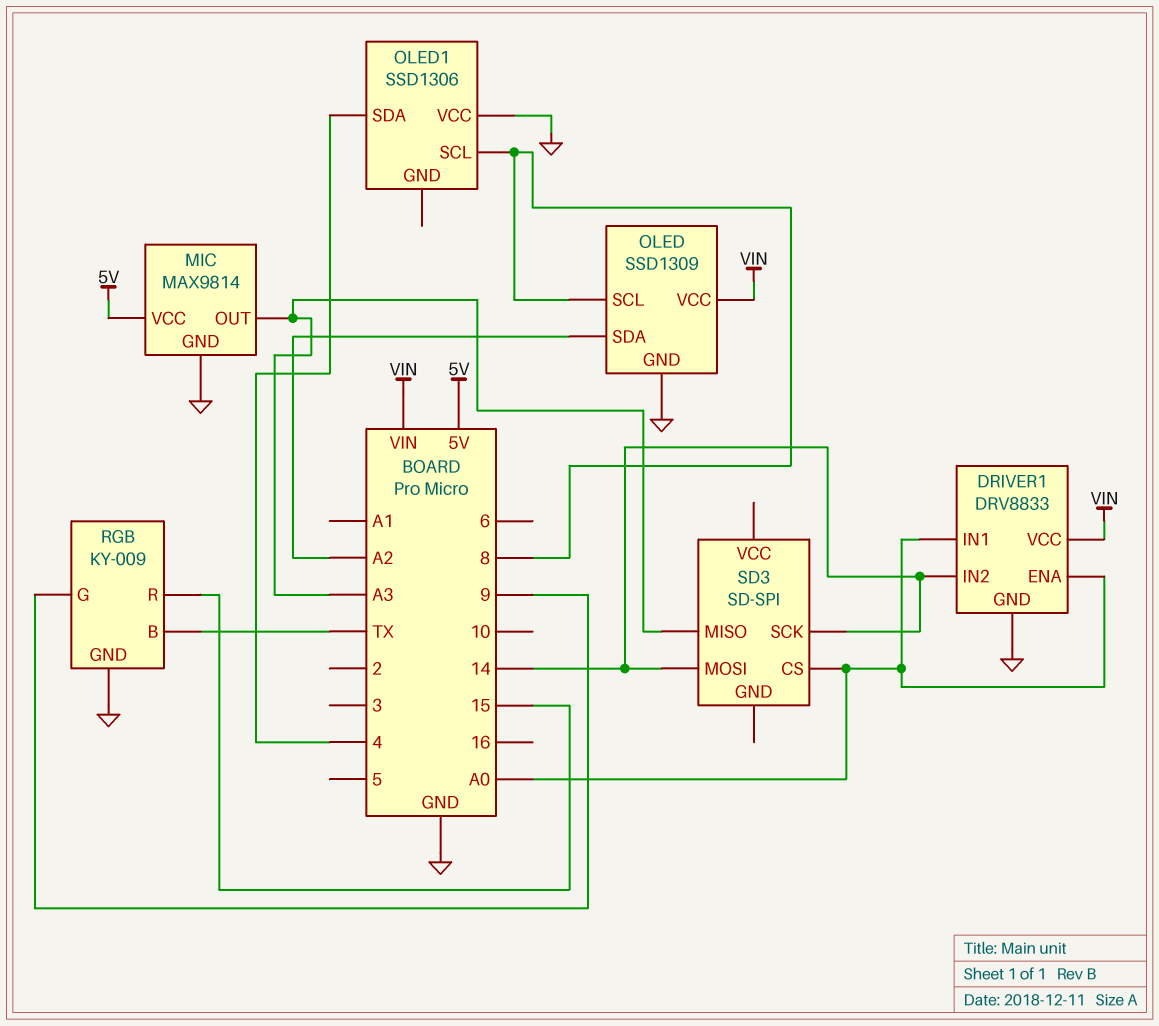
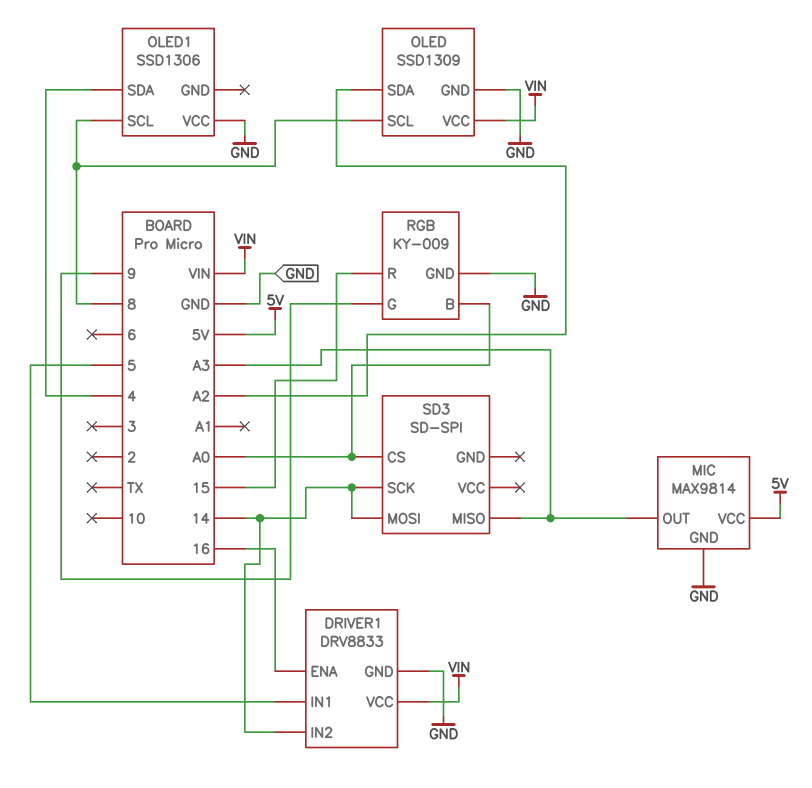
DRIVER1 pin ENA: A0 -> 16
DRIVER1 pin IN1: A0 -> 5
RGB pin B: TX -> A0

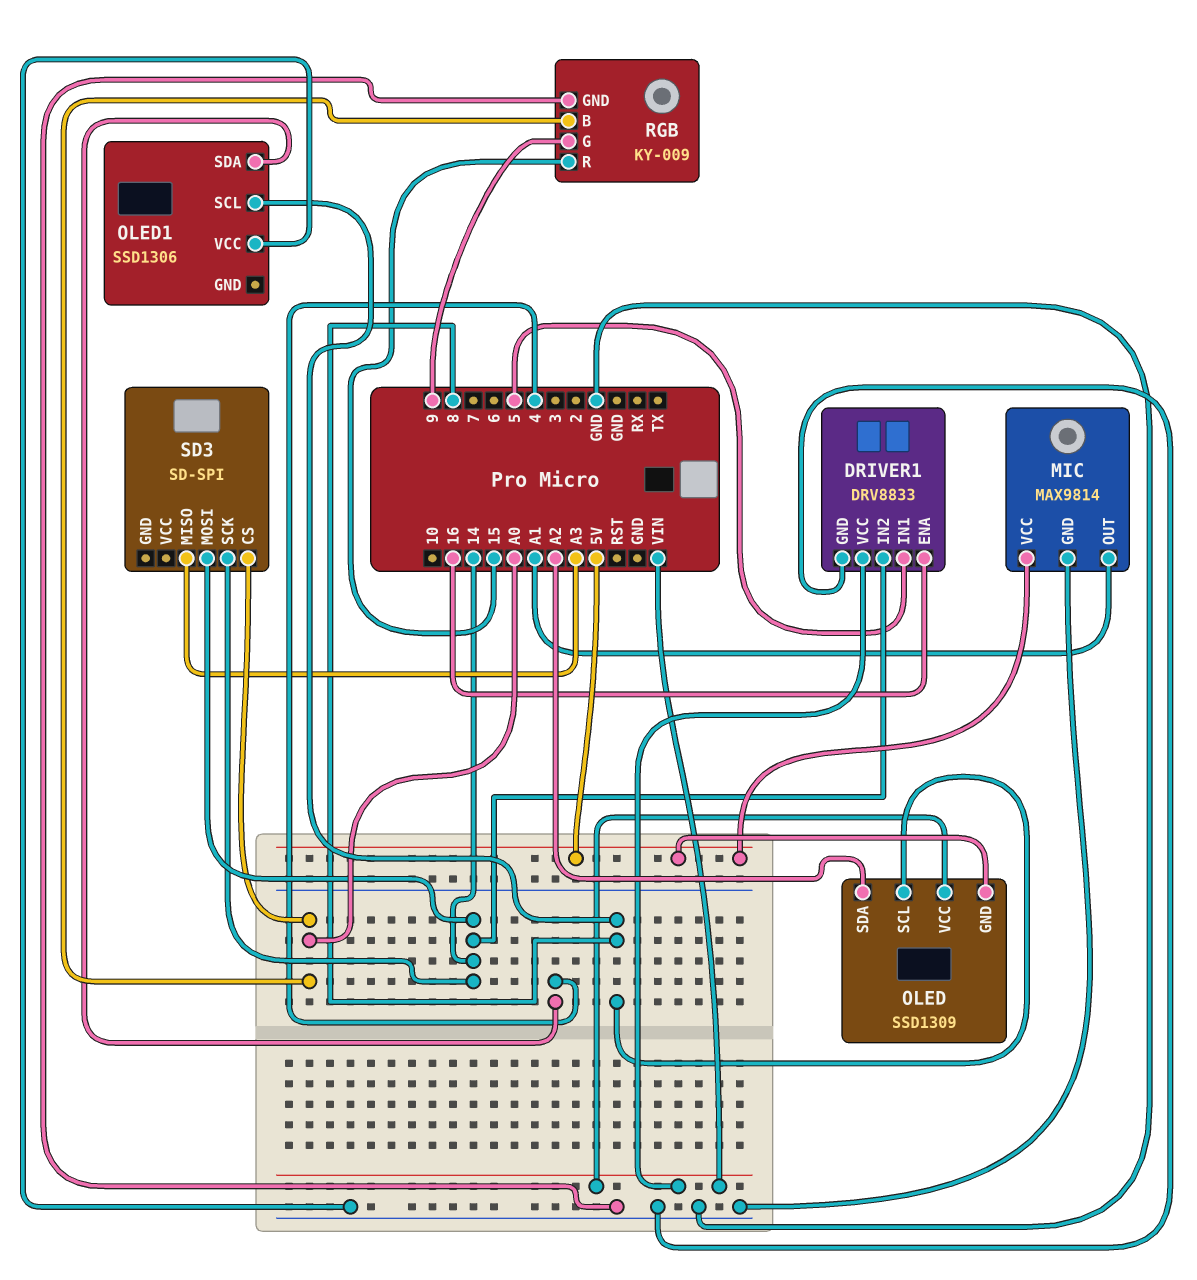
MIC pin OUT: A3 -> A1
OLED pin GND: GND -> 5V

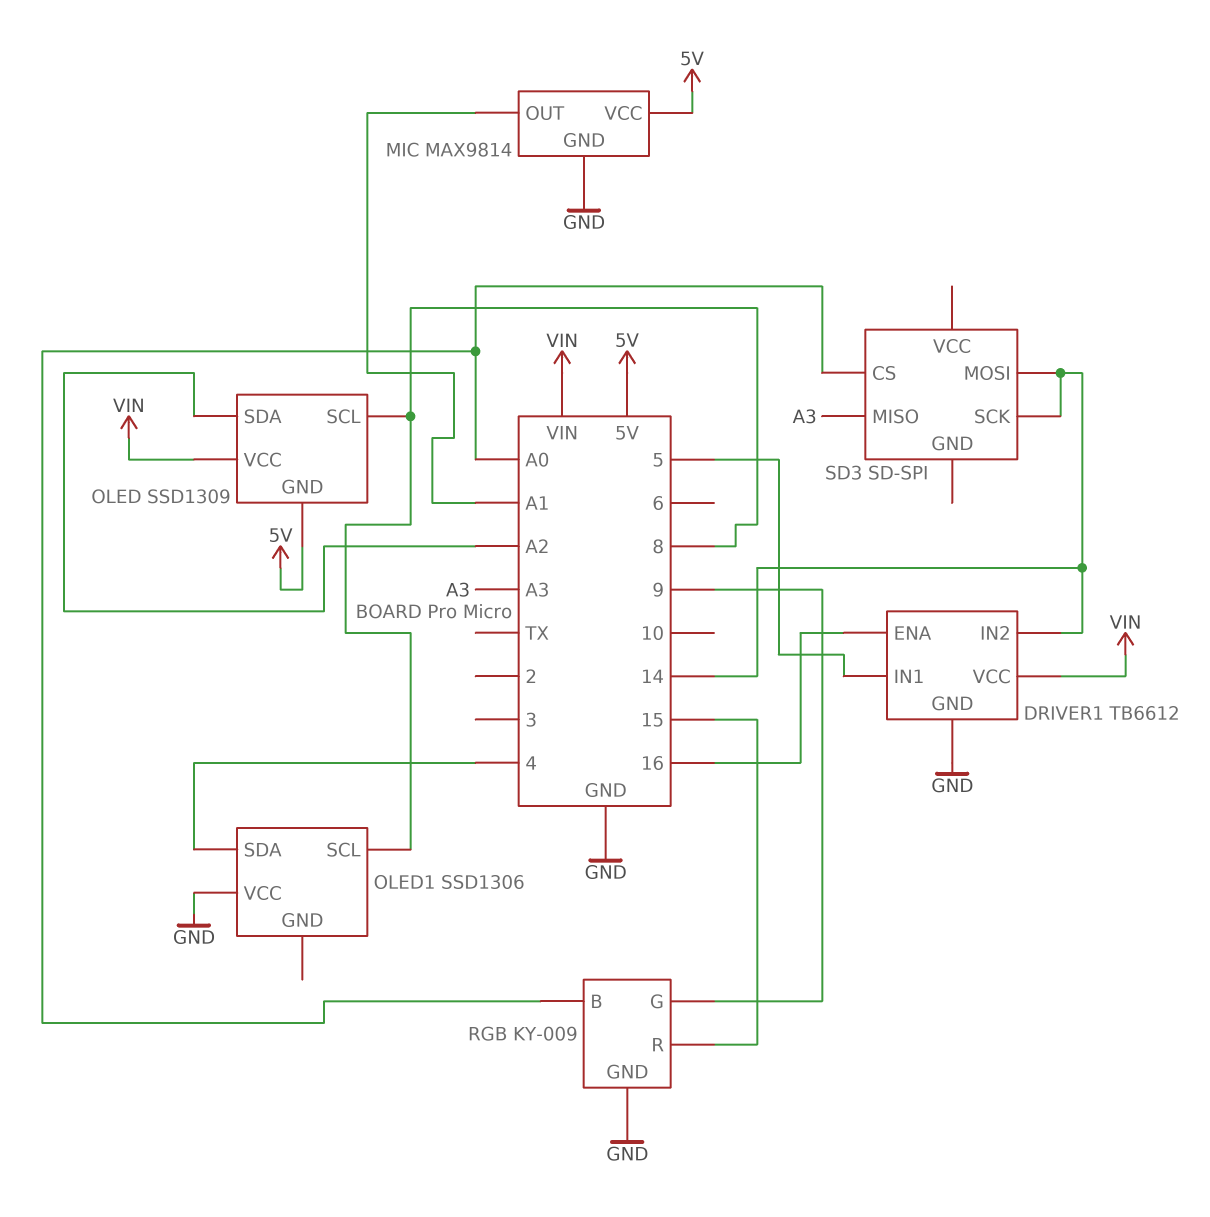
DRIVER1: DRV8833 -> TB6612

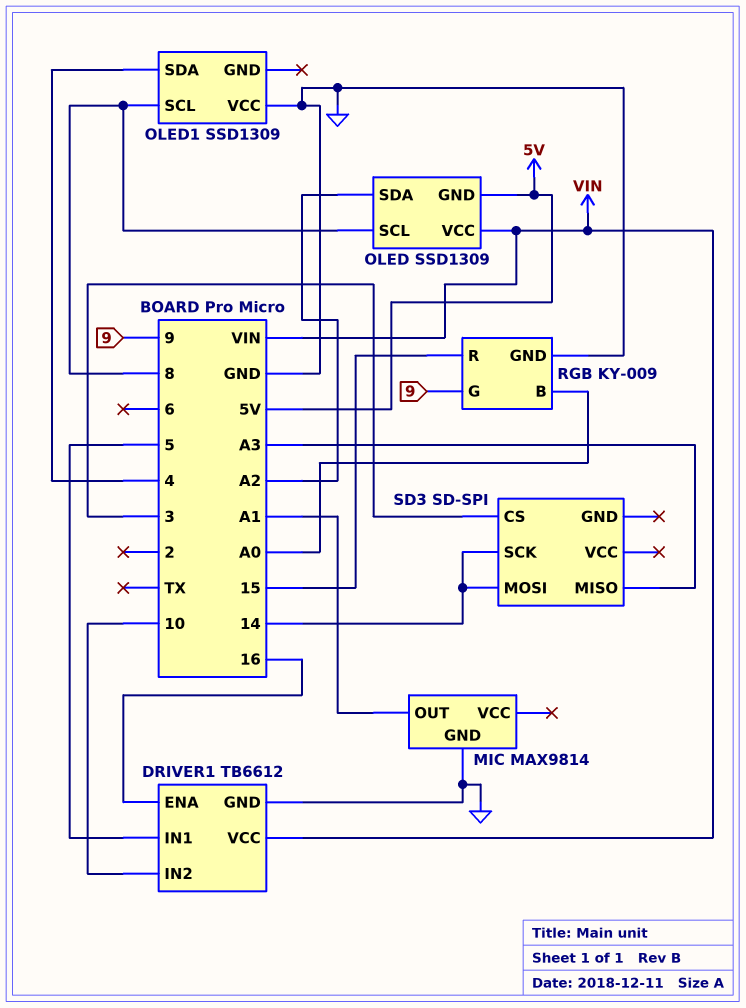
DRIVER1 pin IN2: 14 -> 10
MIC pin VCC: 5V -> none
OLED1: SSD1306 -> SSD1309
SD3 pin CS: A0 -> 3

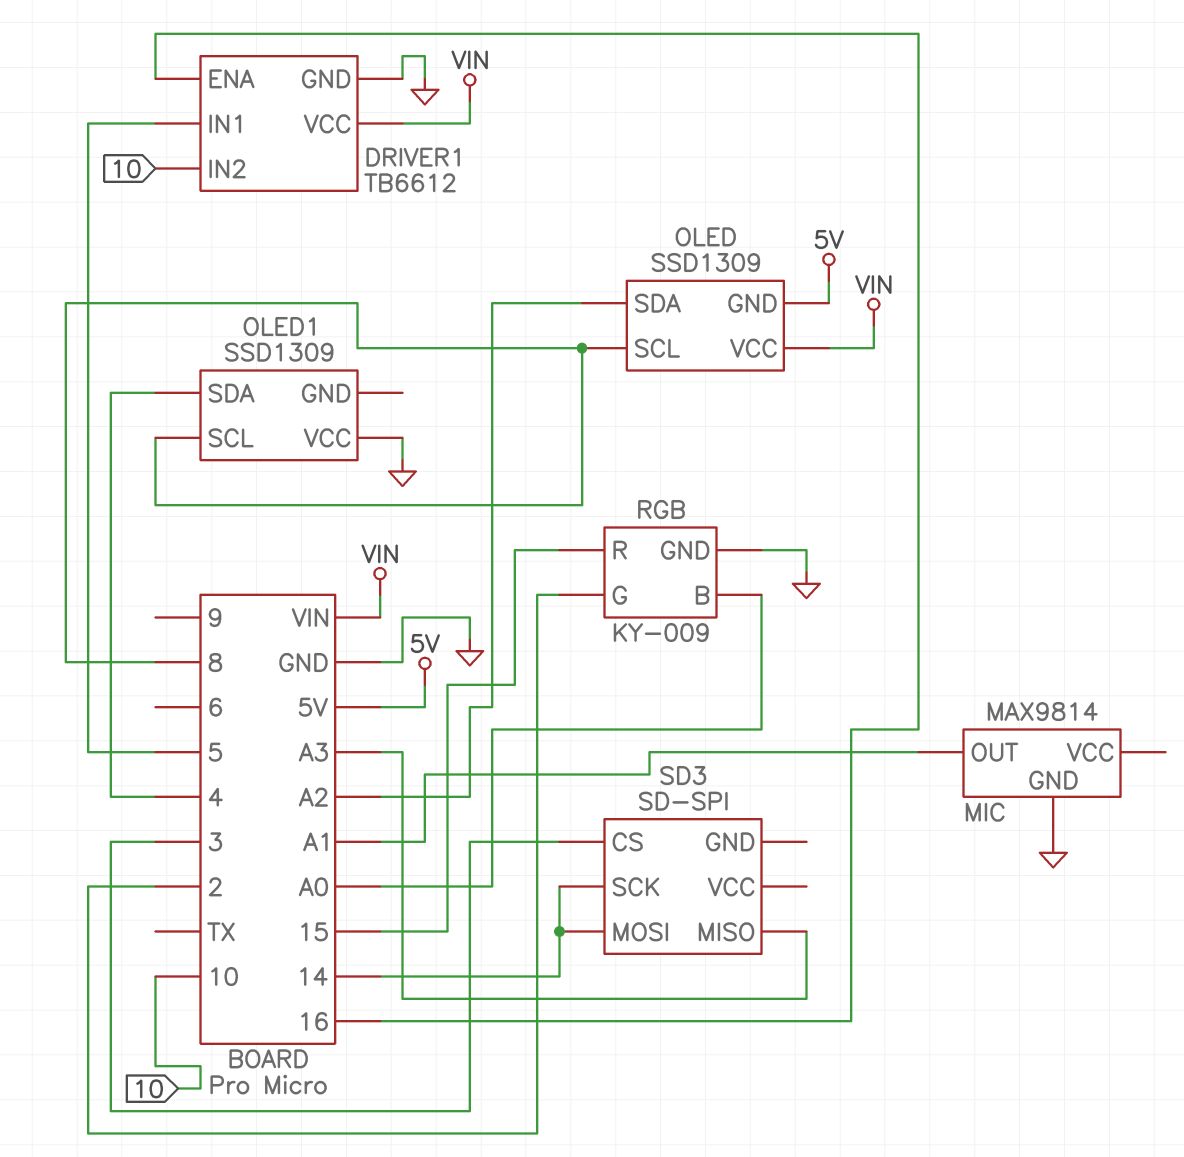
RGB pin G: 9 -> 2

